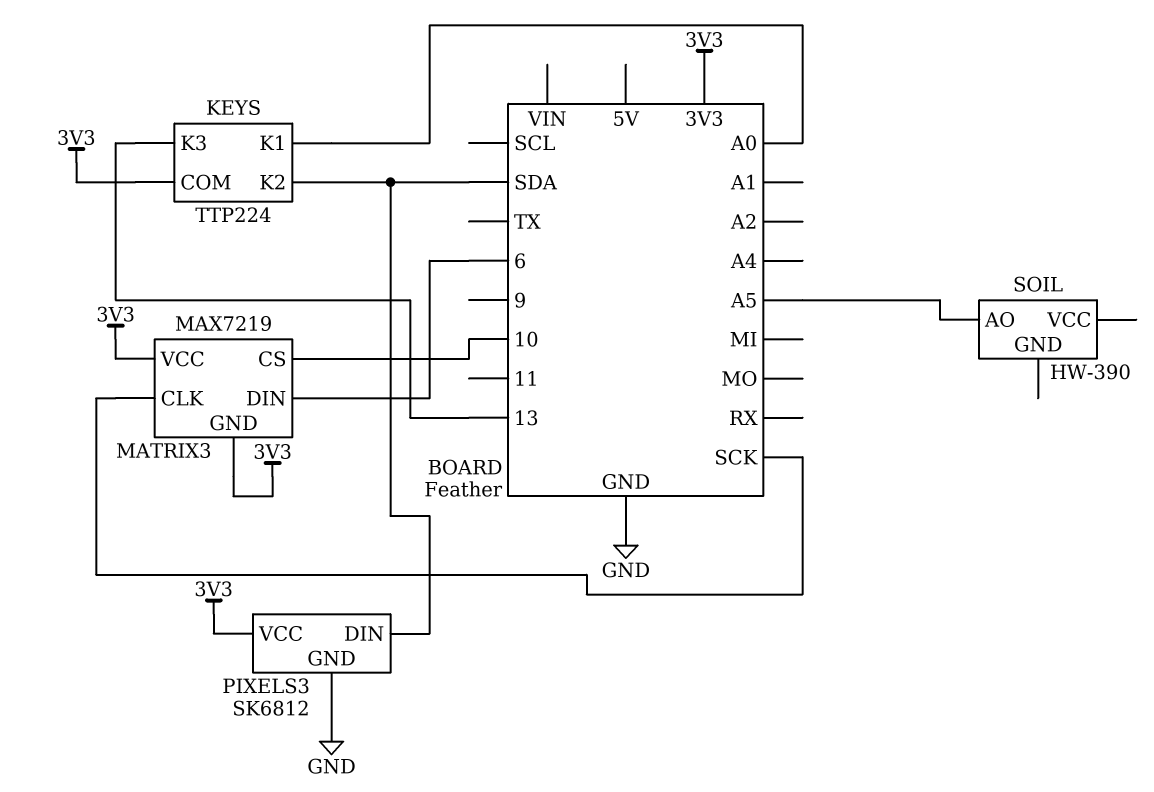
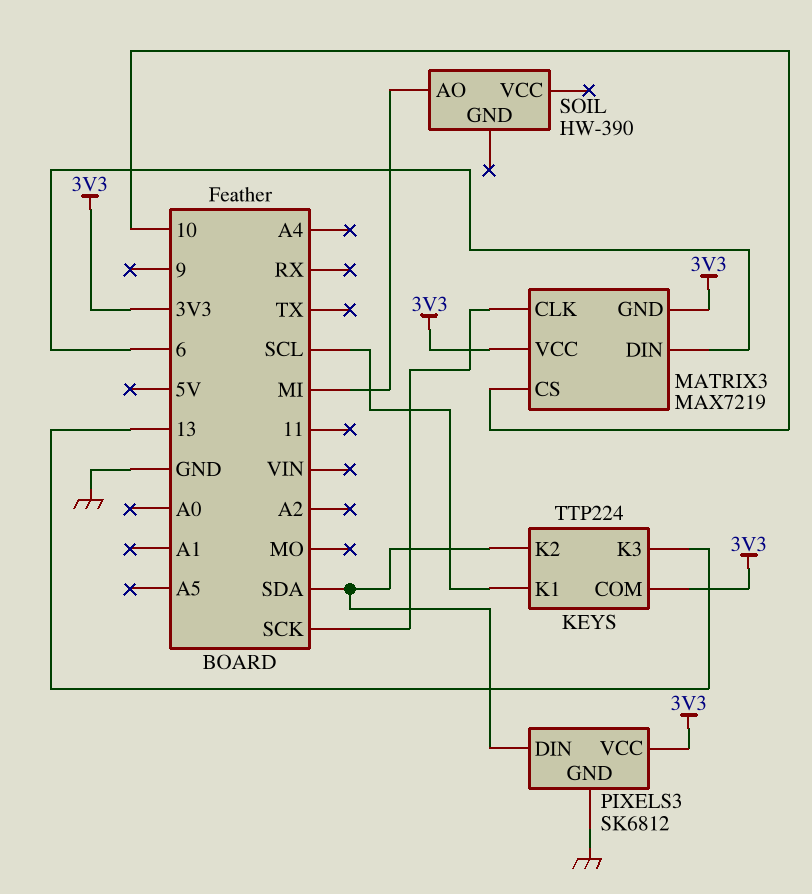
KEYS pin K1: A0 -> SCL
SOIL pin AO: A5 -> MI

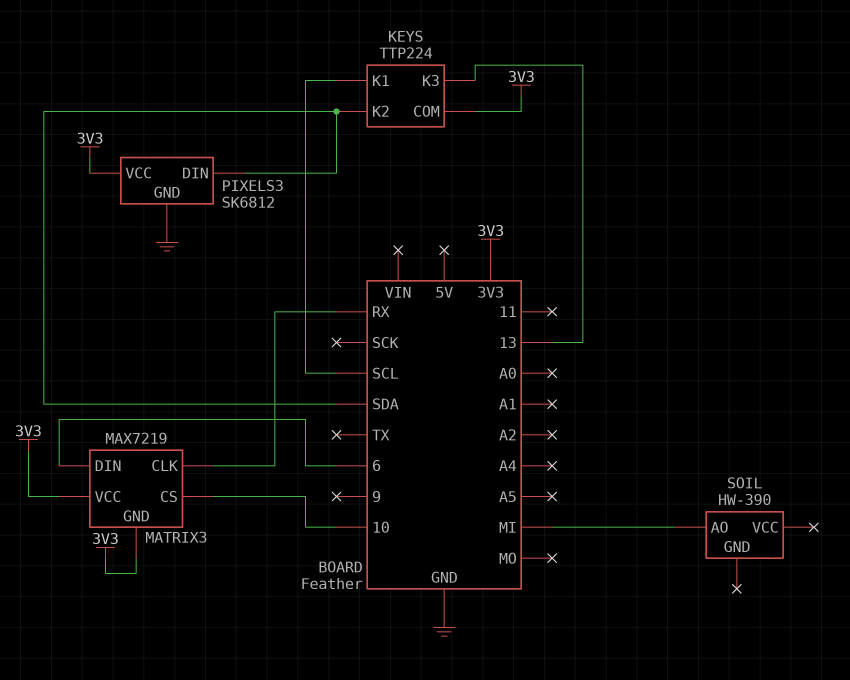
MATRIX3 pin CLK: SCK -> RX

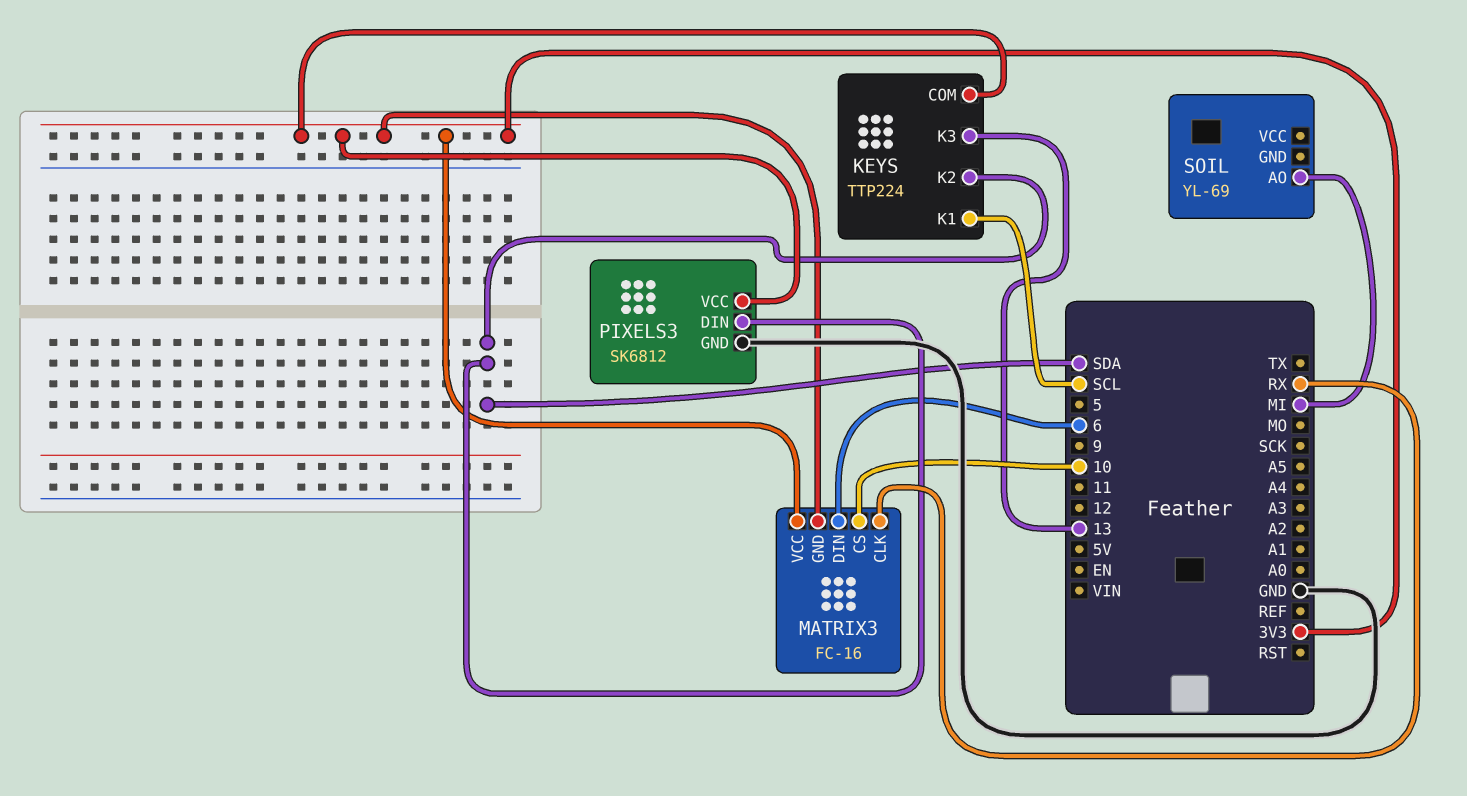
MATRIX3: MAX7219 -> FC-16
SOIL: HW-390 -> YL-69

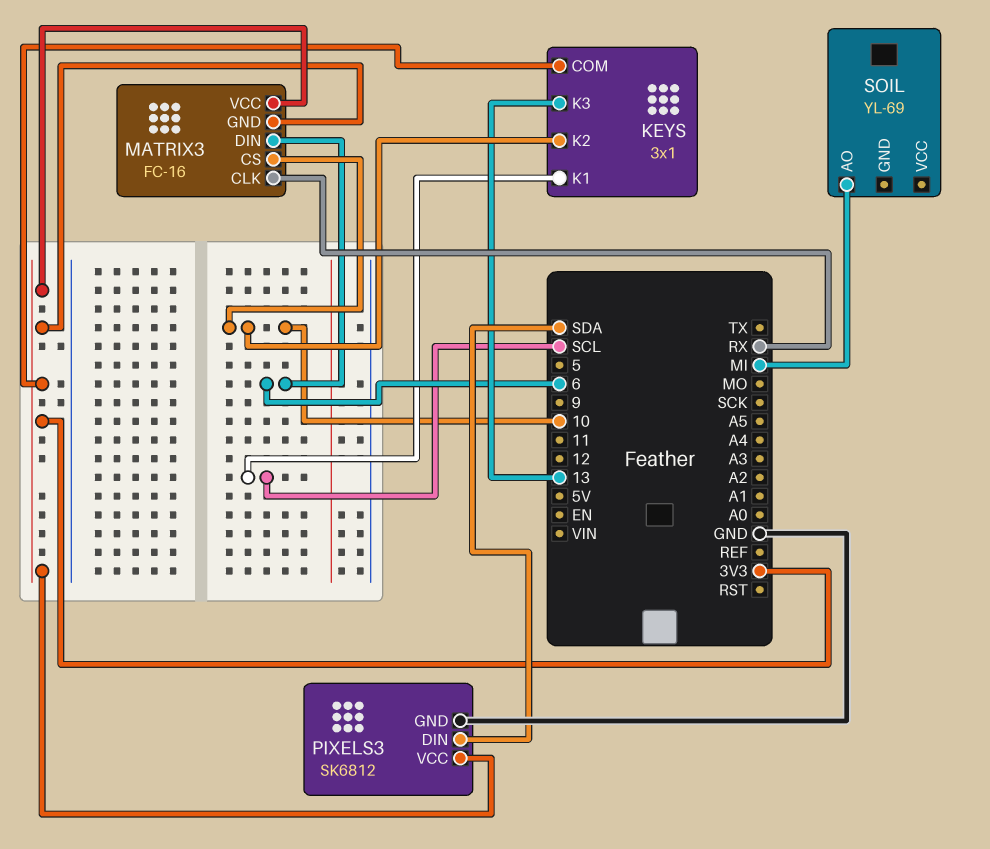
KEYS: TTP224 -> 3x1
KEYS pin K2: SDA -> 10

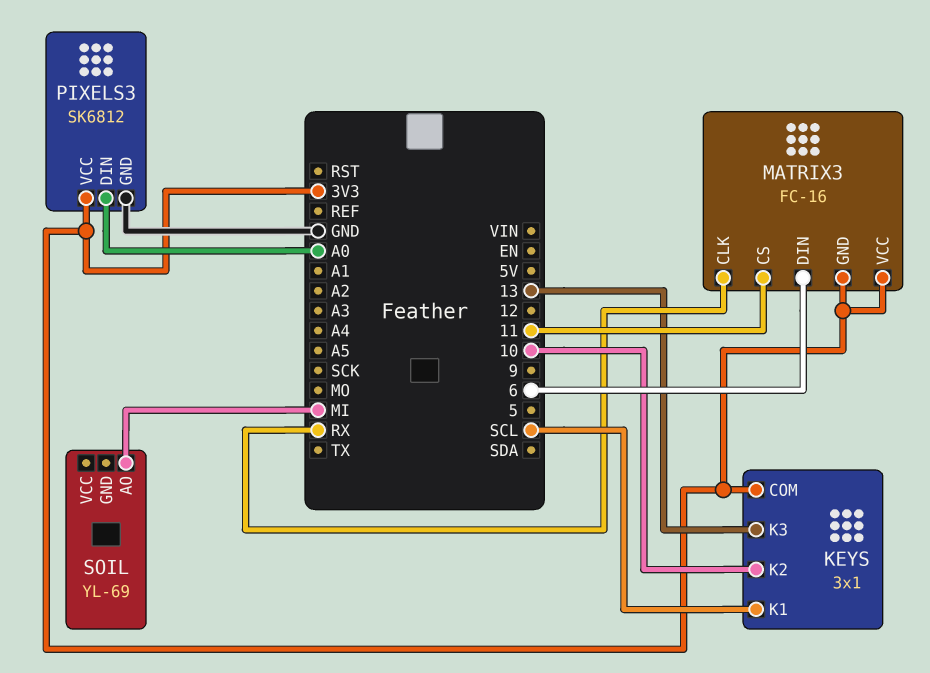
MATRIX3 pin CS: 10 -> 11
PIXELS3 pin DIN: SDA -> A0

